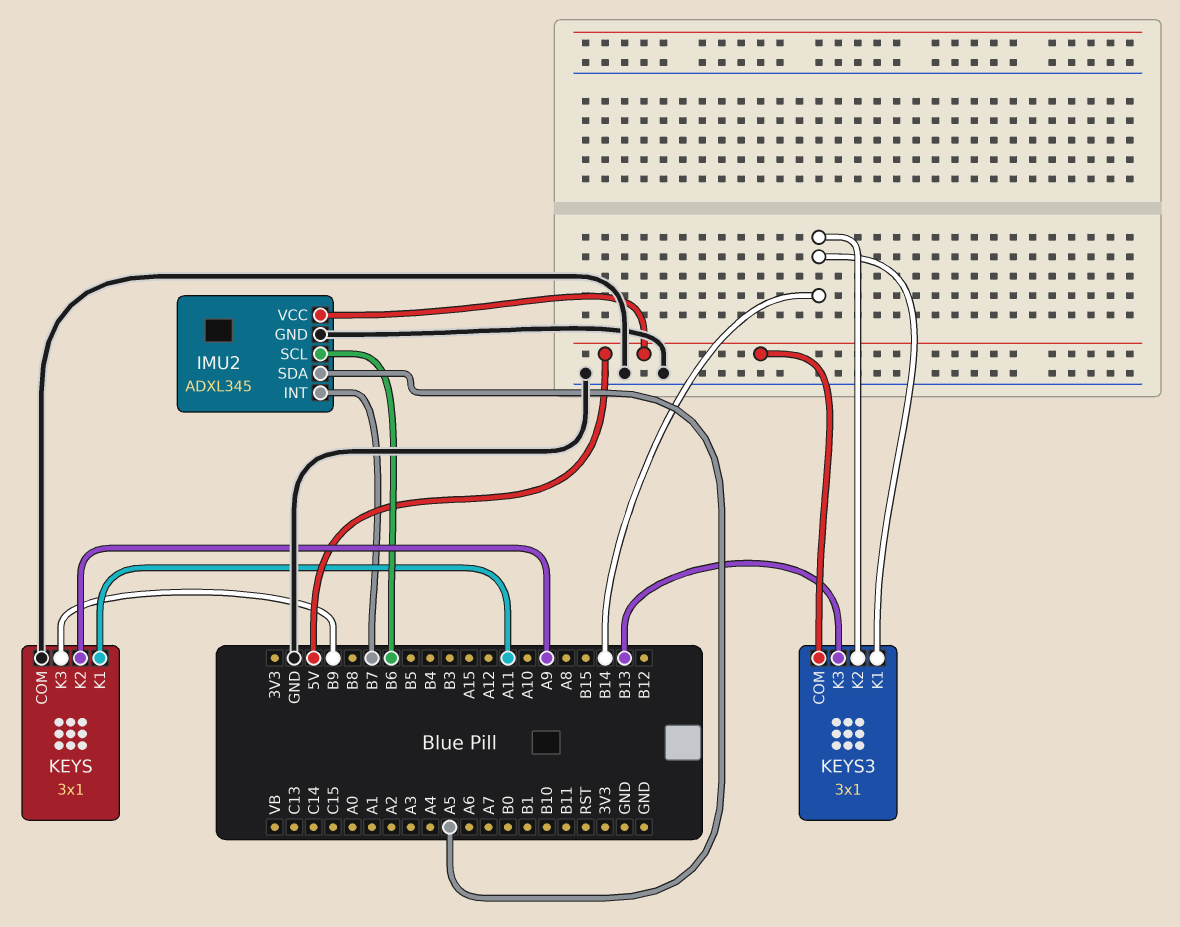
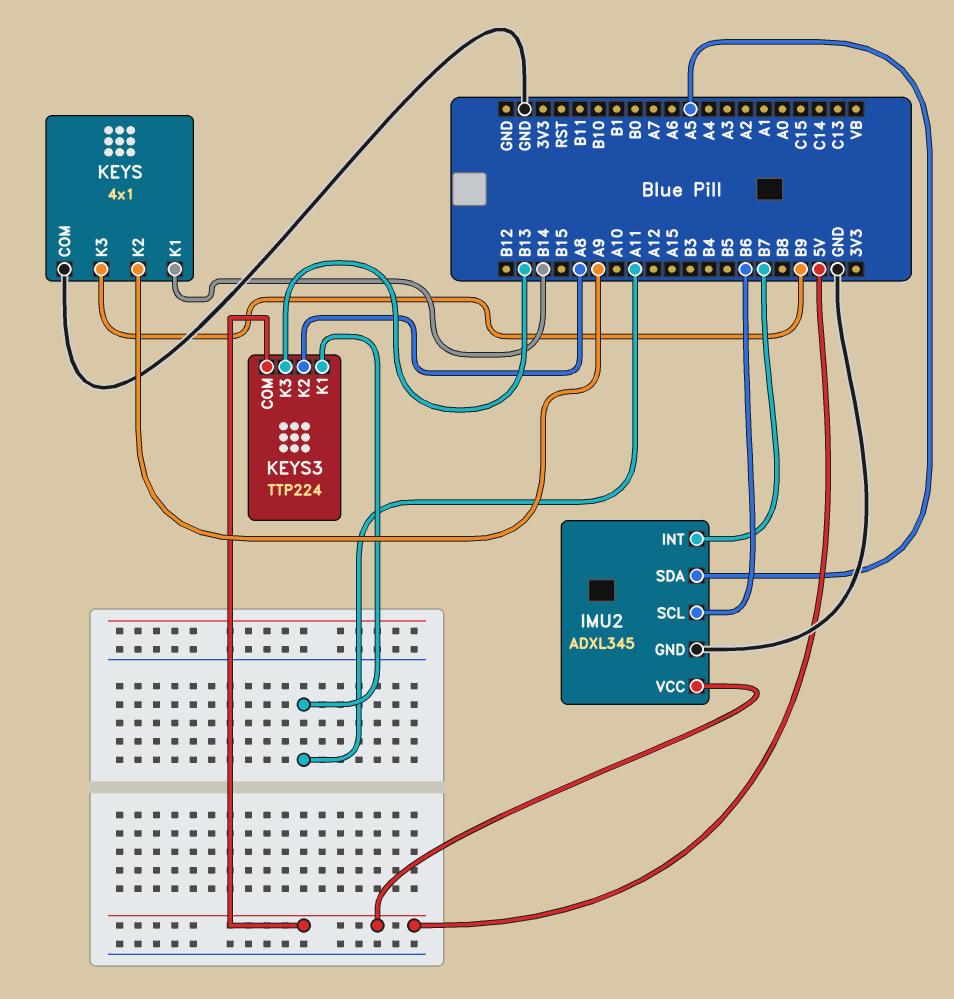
KEYS: 3x1 -> 4x1
KEYS pin K1: A11 -> B14
KEYS3: 3x1 -> TTP224
KEYS3 pin K1: B14 -> A11
KEYS3 pin K2: B14 -> A8

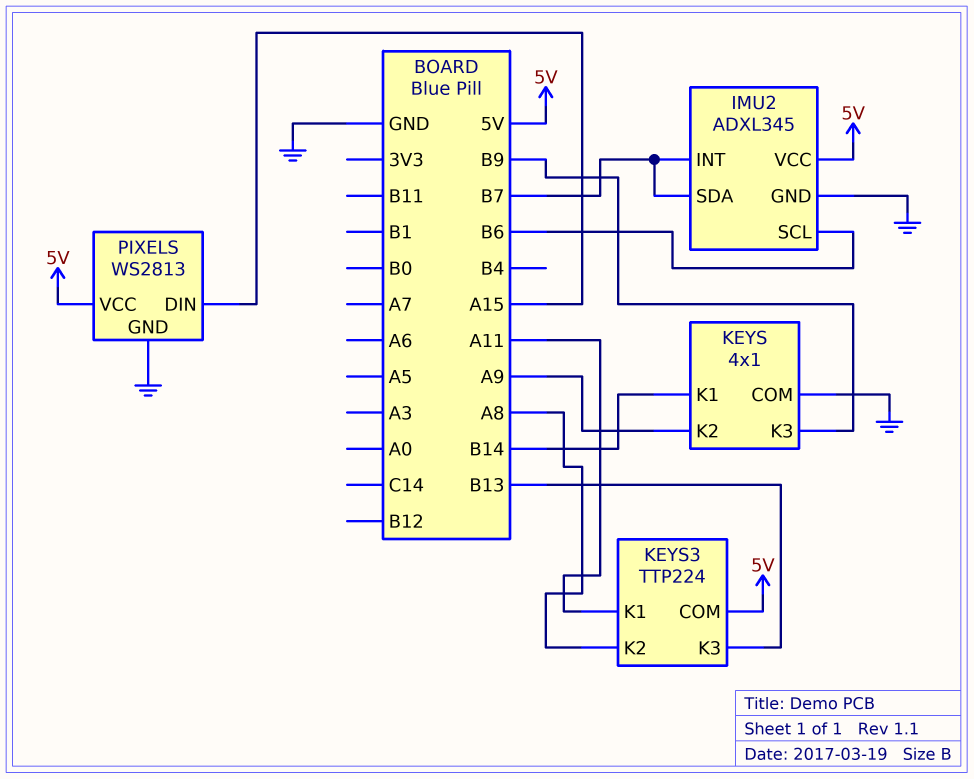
IMU2 pin SDA: A5 -> B7
PIXELS: none -> WS2813
PIXELS pin DIN: none -> A15
PIXELS pin GND: none -> GND
PIXELS pin VCC: none -> 5V

